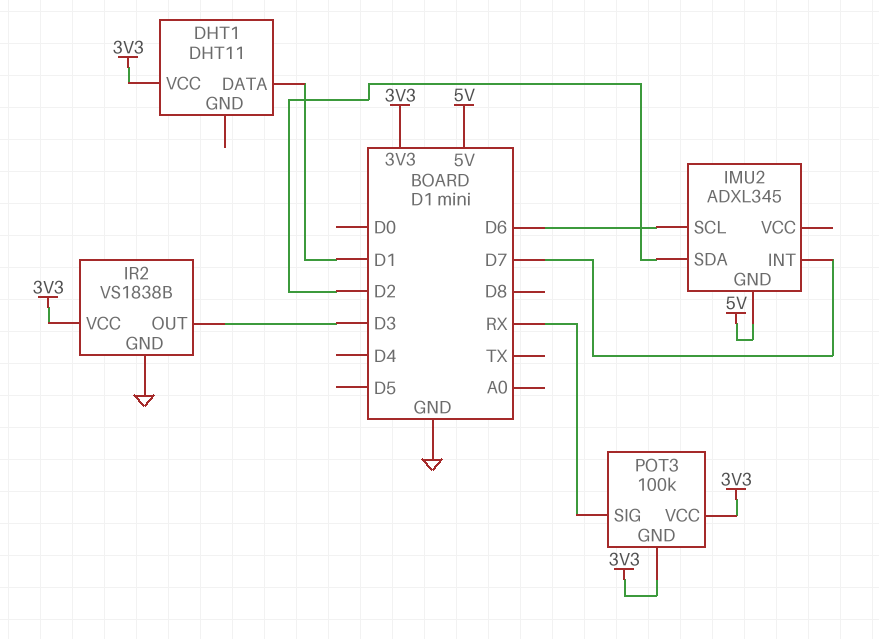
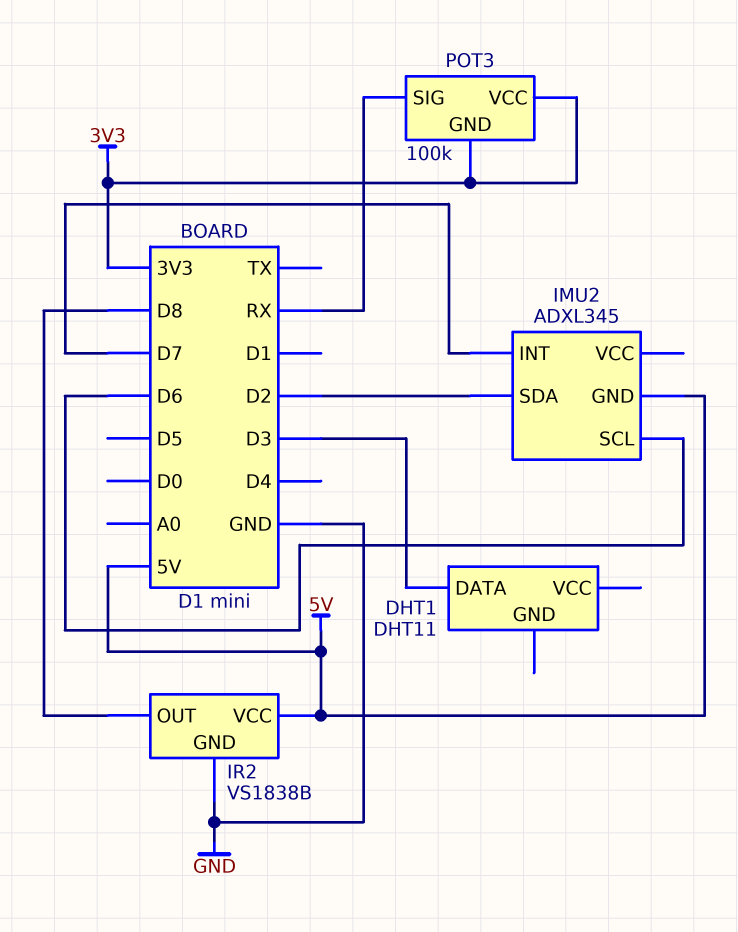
DHT1 pin DATA: D1 -> D3
DHT1 pin VCC: 3V3 -> none
IR2 pin OUT: D3 -> D8
IR2 pin VCC: 3V3 -> 5V

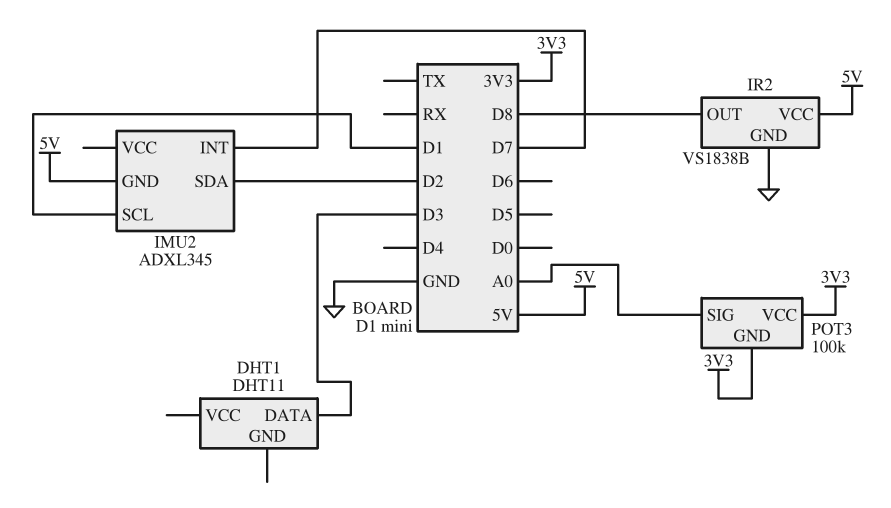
IMU2 pin SCL: D6 -> D1
POT3 pin SIG: RX -> A0

